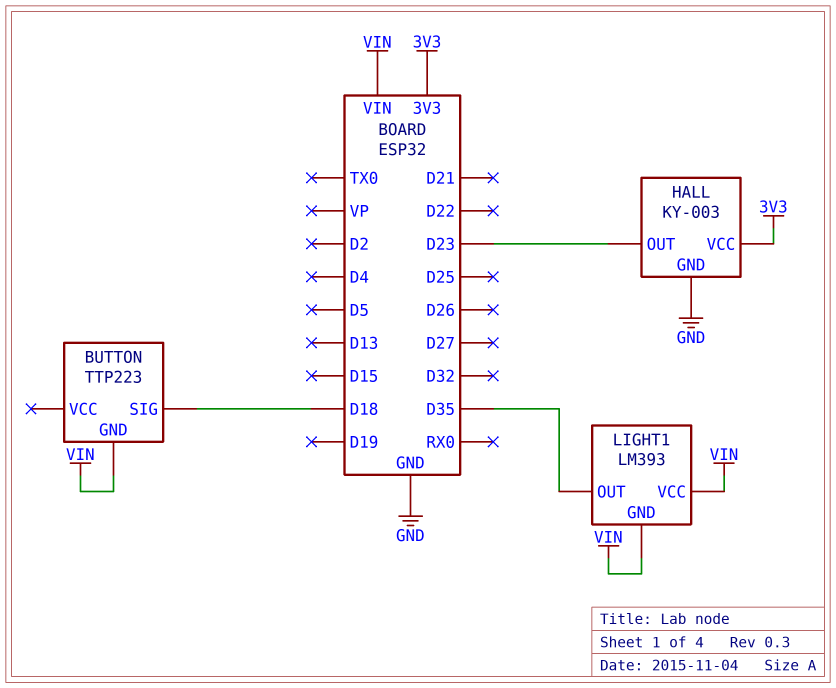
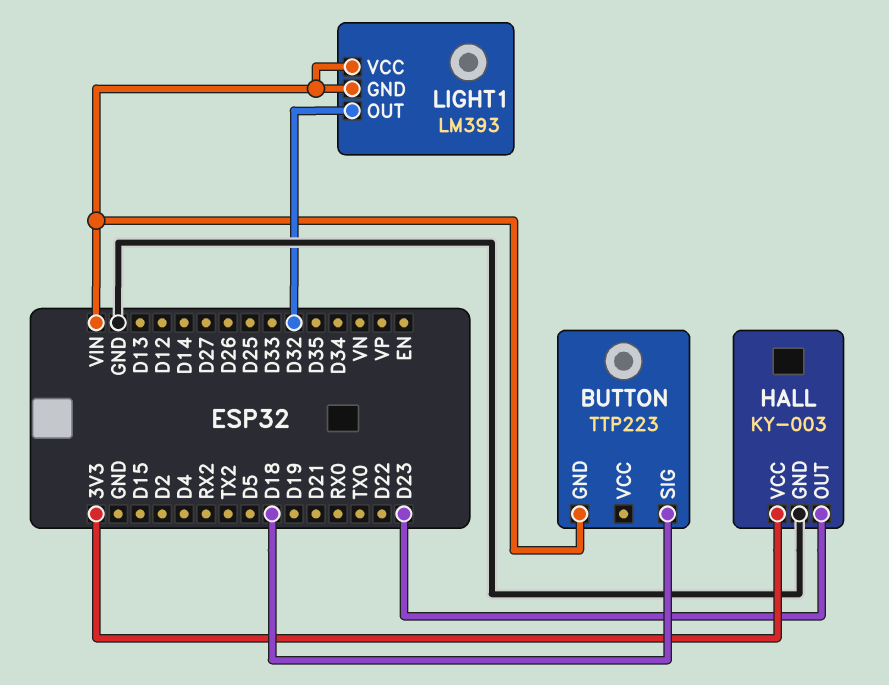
LIGHT1 pin OUT: D35 -> D32

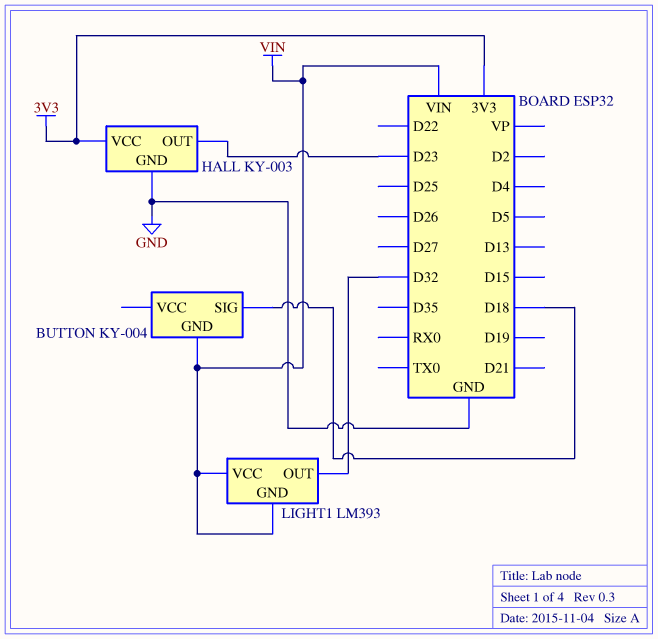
BUTTON: TTP223 -> KY-004

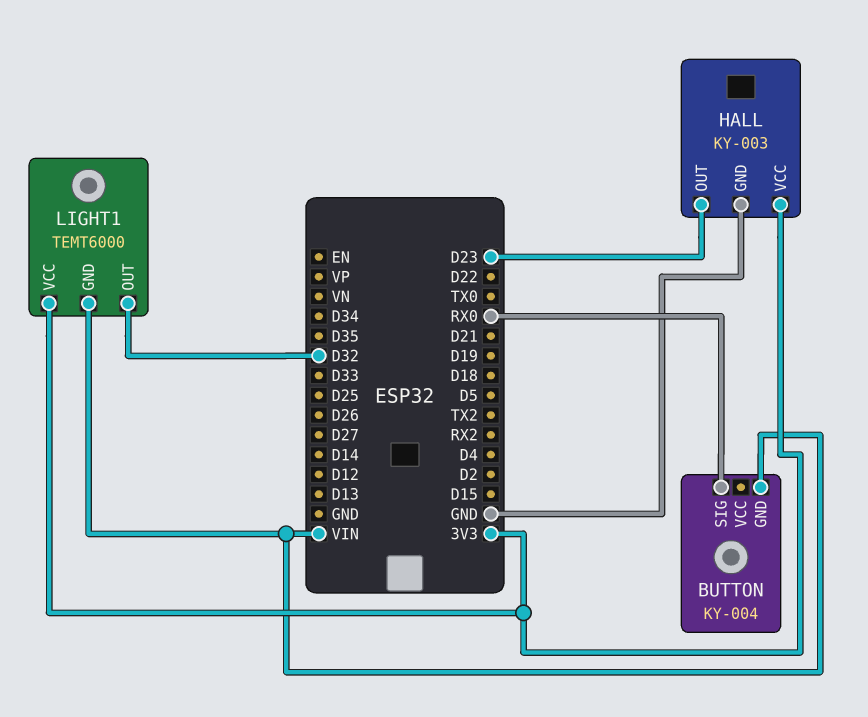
BUTTON pin SIG: D18 -> RX0
LIGHT1: LM393 -> TEMT6000
LIGHT1 pin VCC: VIN -> 3V3

